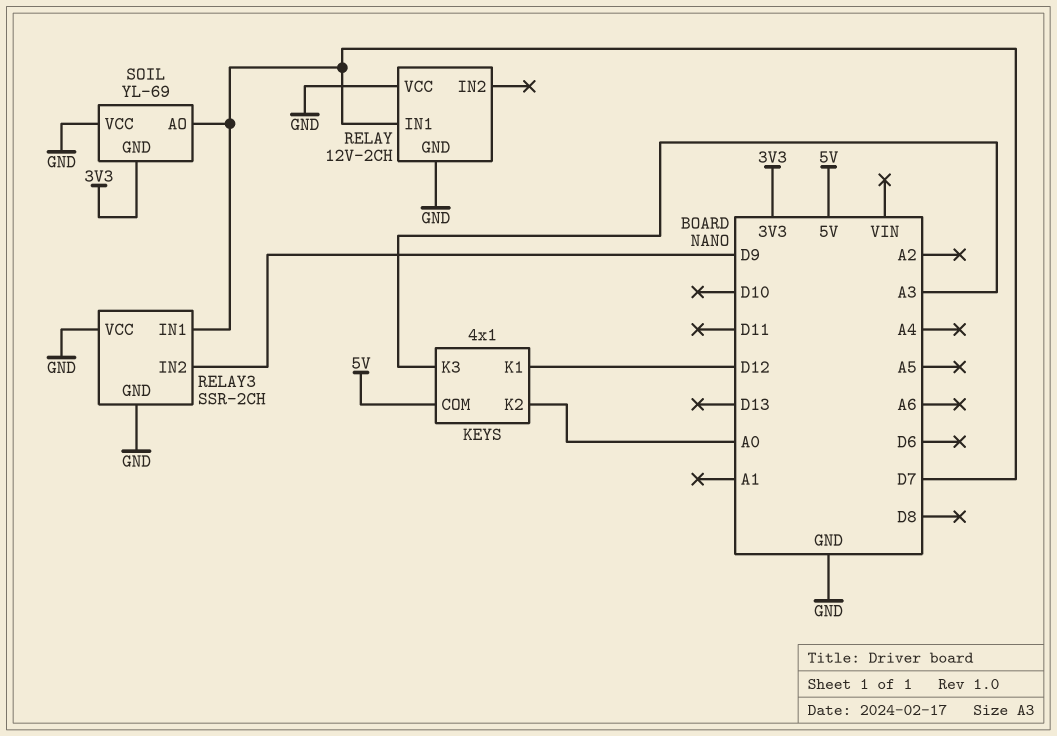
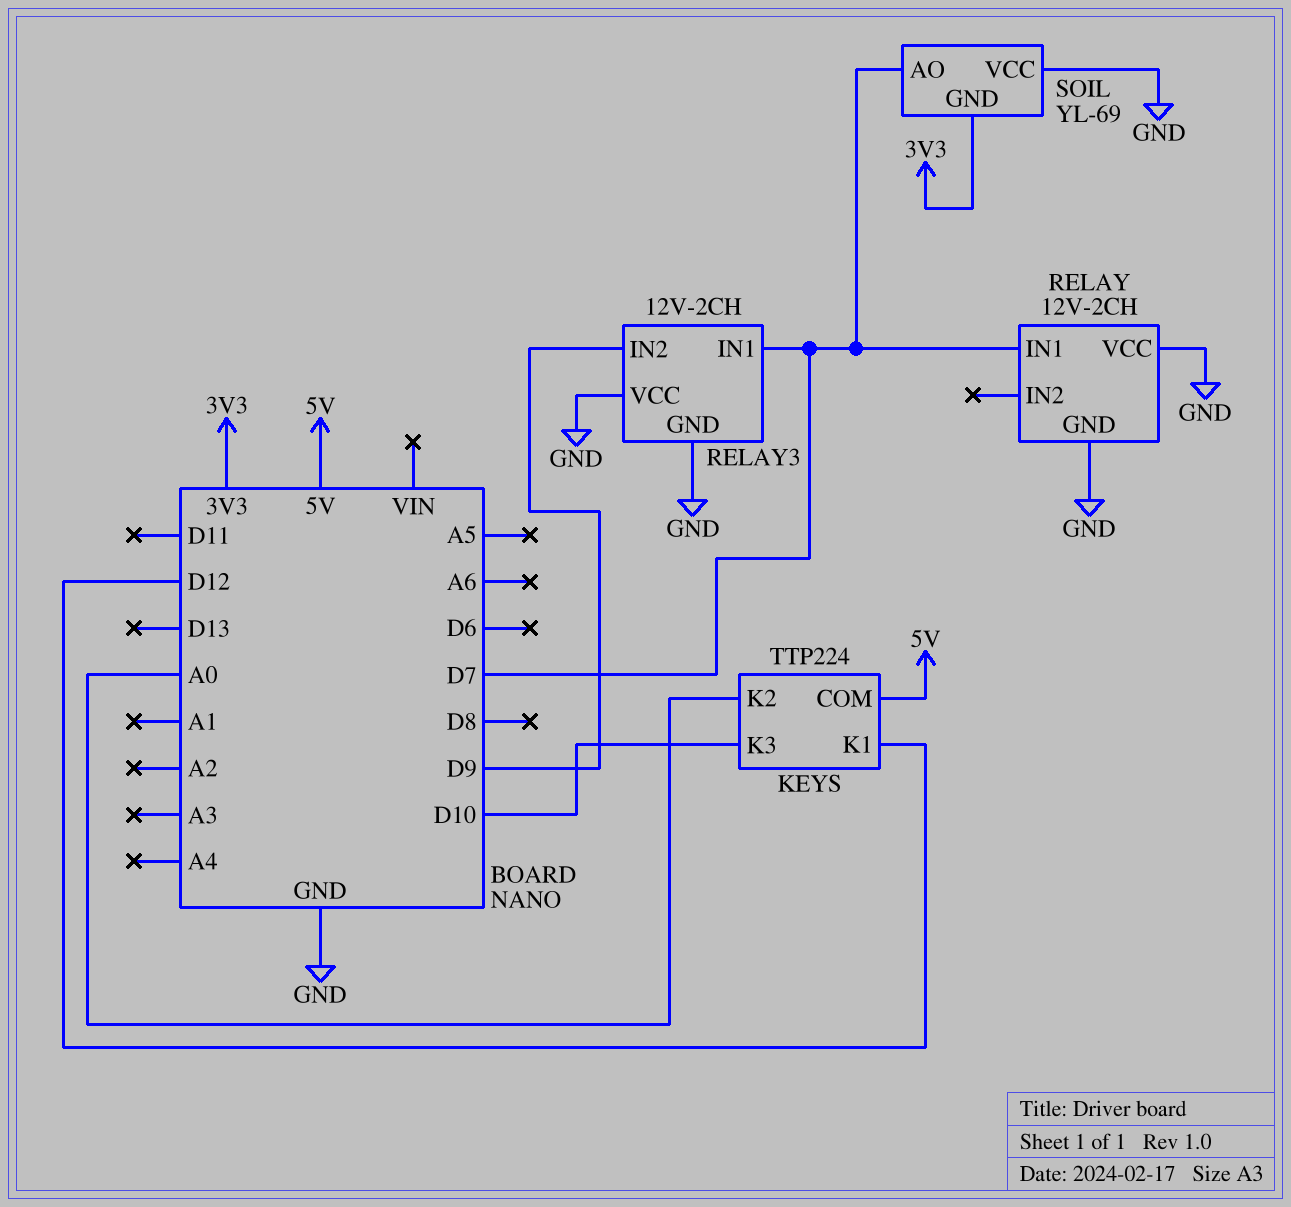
KEYS: 4x1 -> TTP224
KEYS pin K3: A3 -> D10
RELAY3: SSR-2CH -> 12V-2CH

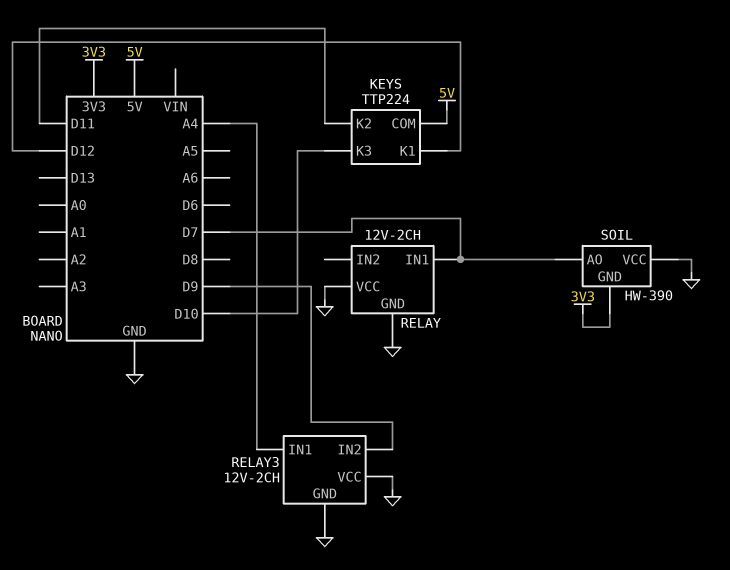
KEYS pin K2: A0 -> D11
RELAY3 pin IN1: D7 -> A4
SOIL: YL-69 -> HW-390

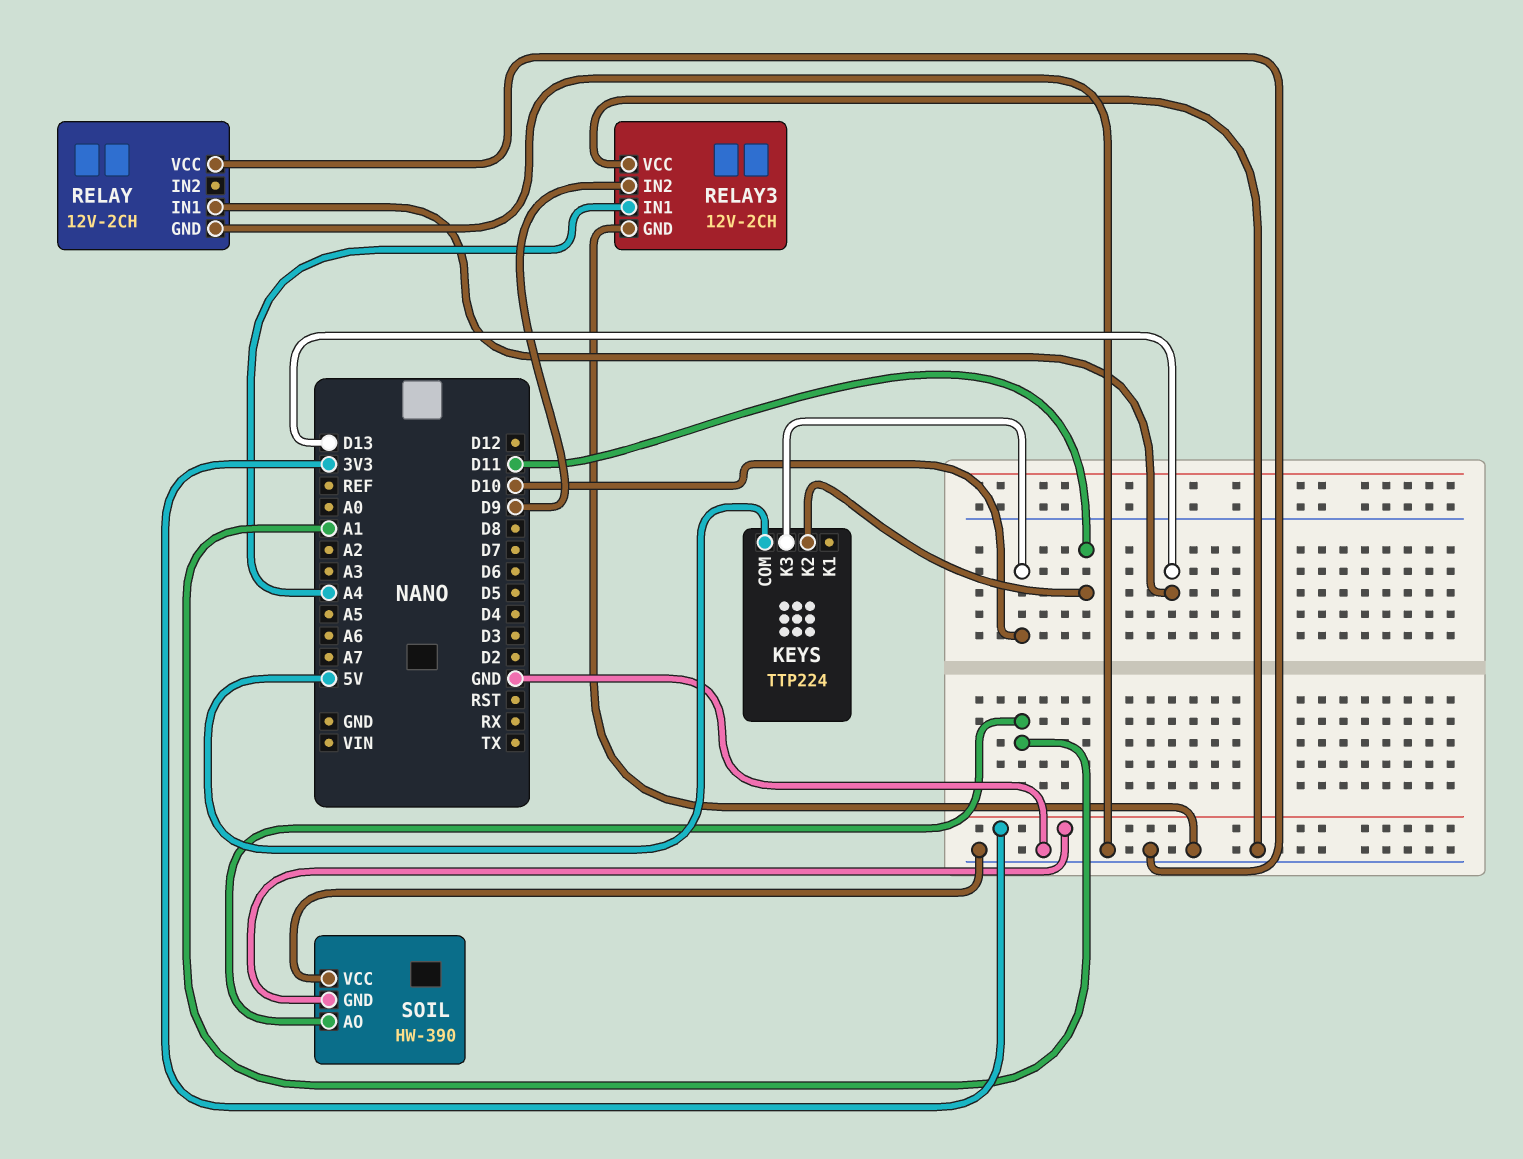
KEYS pin K1: D12 -> none
RELAY pin IN1: D7 -> D13
SOIL pin AO: D7 -> A1

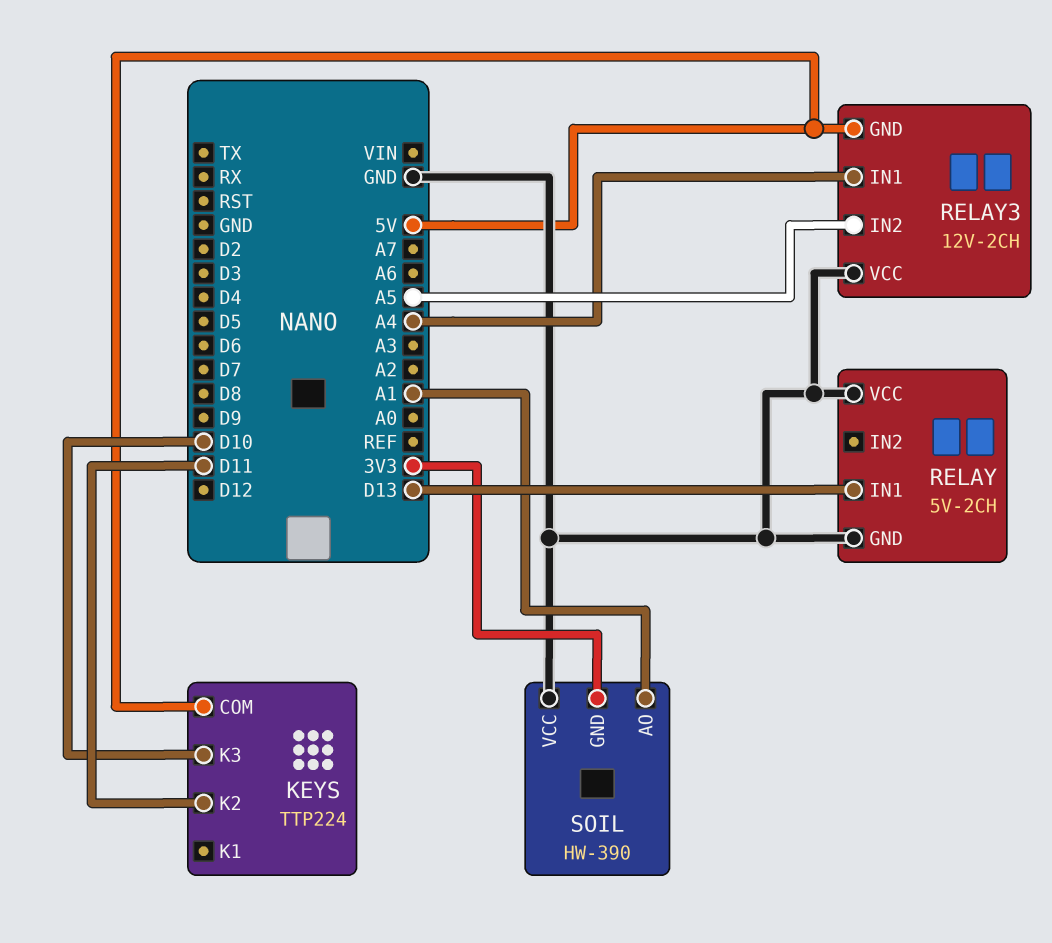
RELAY: 12V-2CH -> 5V-2CH
RELAY3 pin GND: GND -> 5V
RELAY3 pin IN2: D9 -> A5

